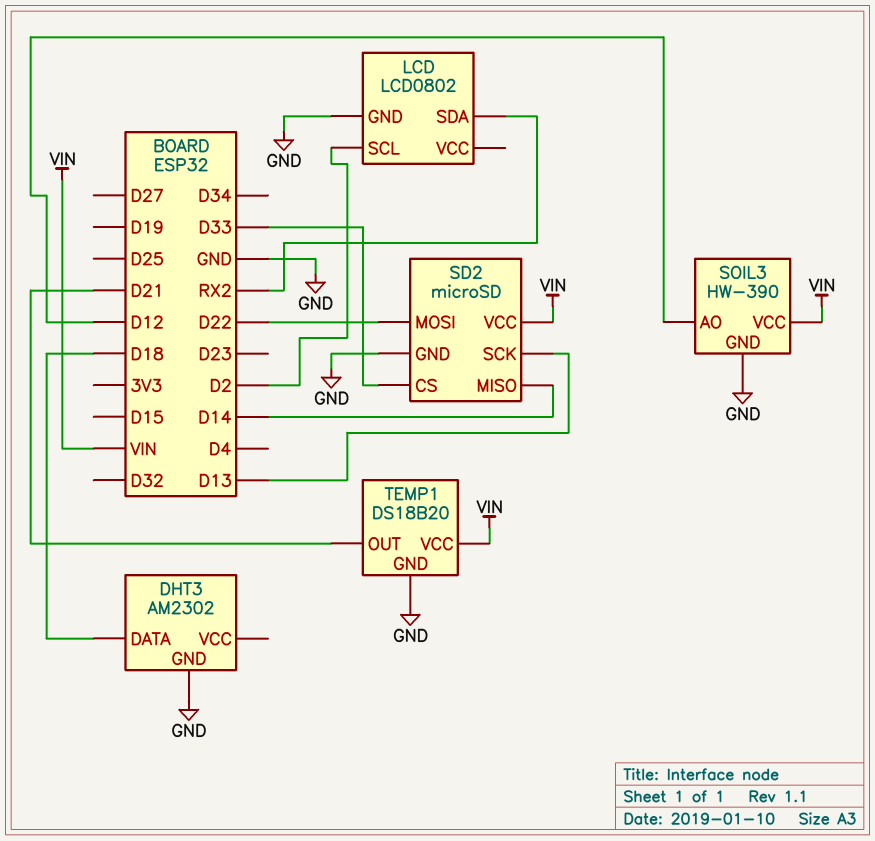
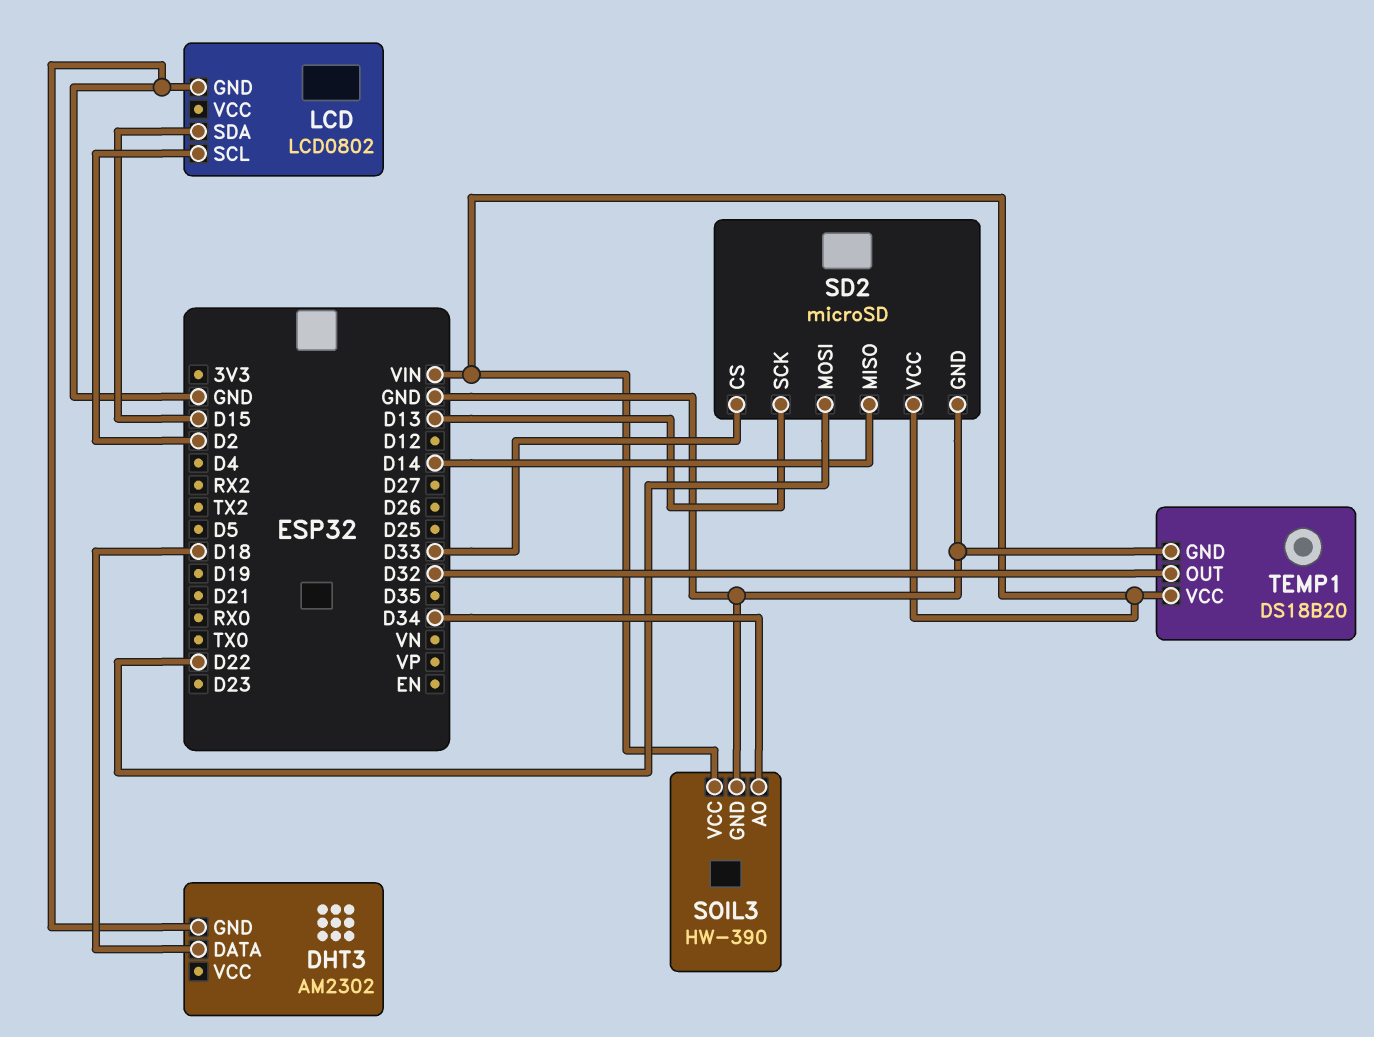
LCD pin SDA: RX2 -> D15
SOIL3 pin AO: D12 -> D34
TEMP1 pin OUT: D21 -> D32

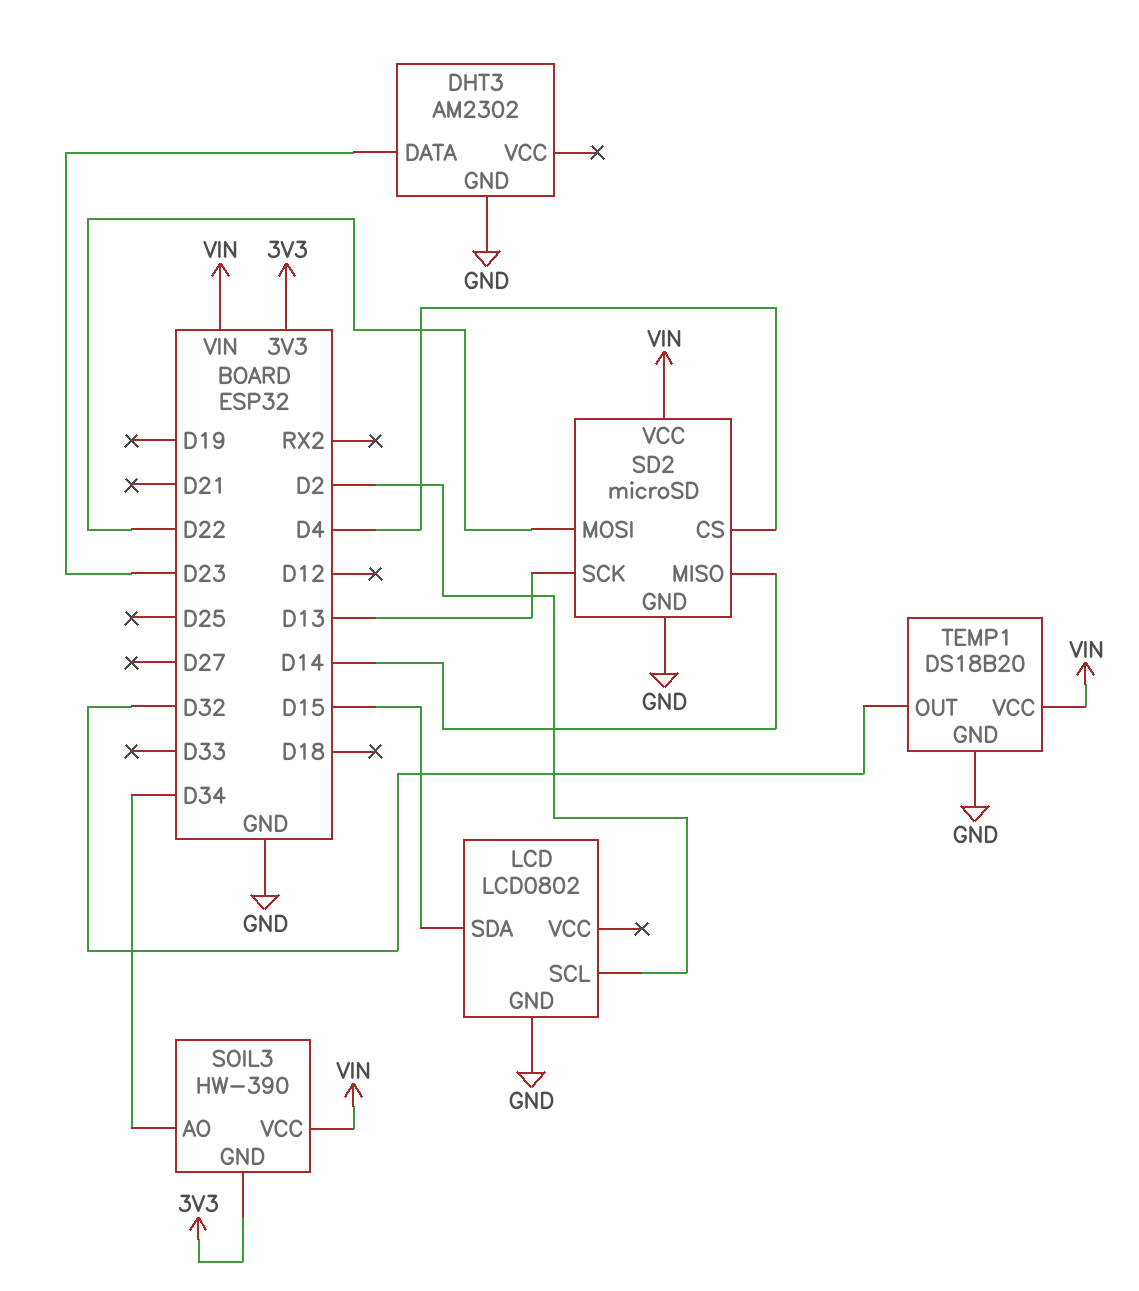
DHT3 pin DATA: D18 -> D23
SD2 pin CS: D33 -> D4
SOIL3 pin GND: GND -> 3V3

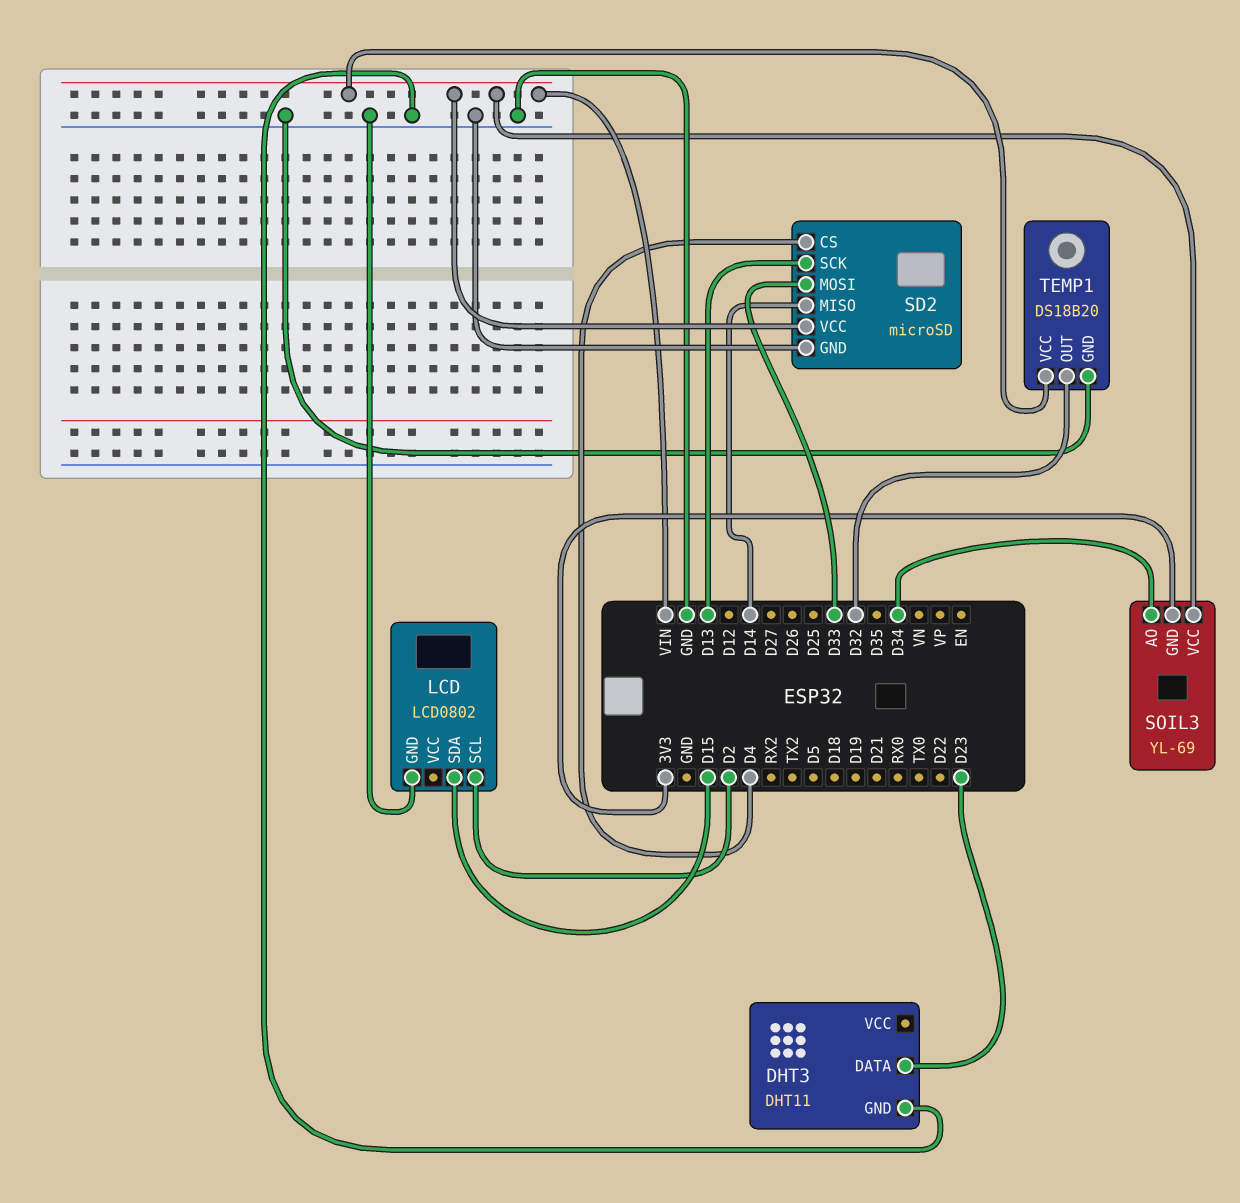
DHT3: AM2302 -> DHT11
SD2 pin MOSI: D22 -> D33
SOIL3: HW-390 -> YL-69

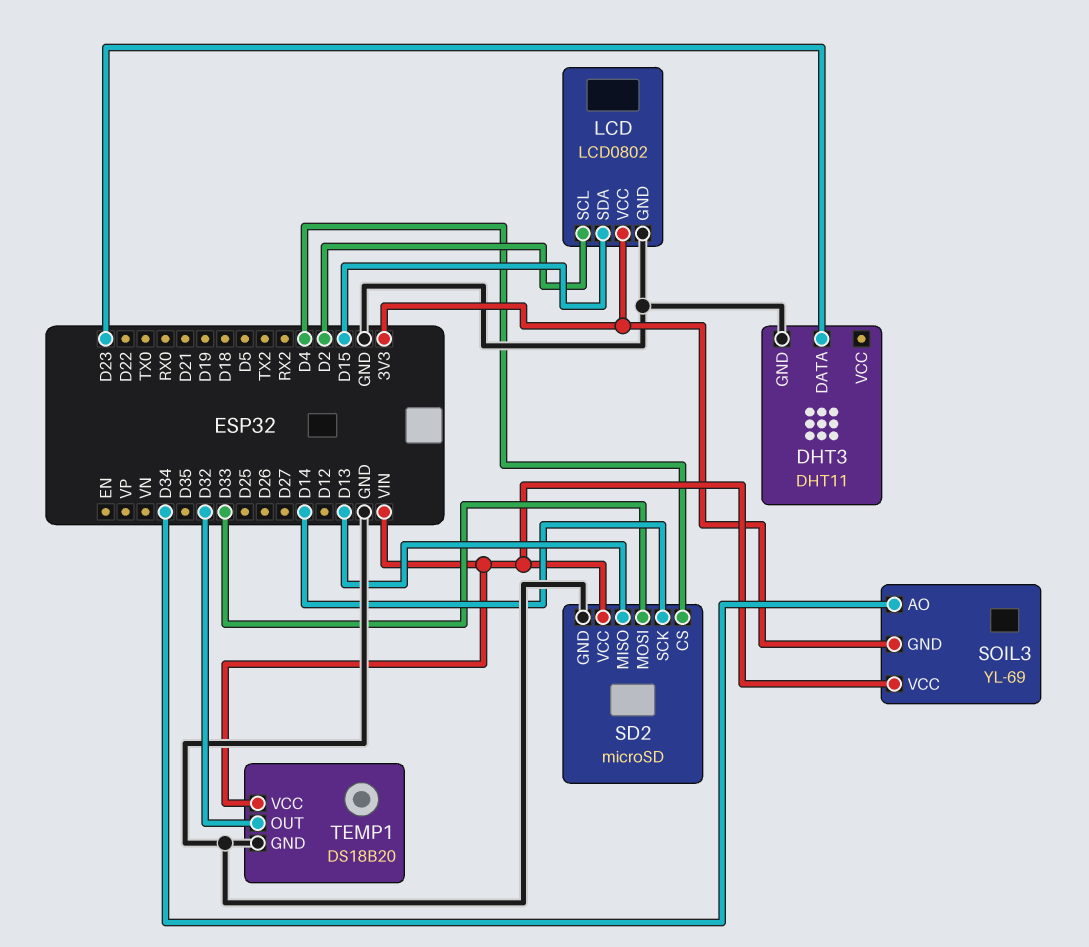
LCD pin VCC: none -> 3V3
SD2 pin MISO: D14 -> D13
SD2 pin SCK: D13 -> D14

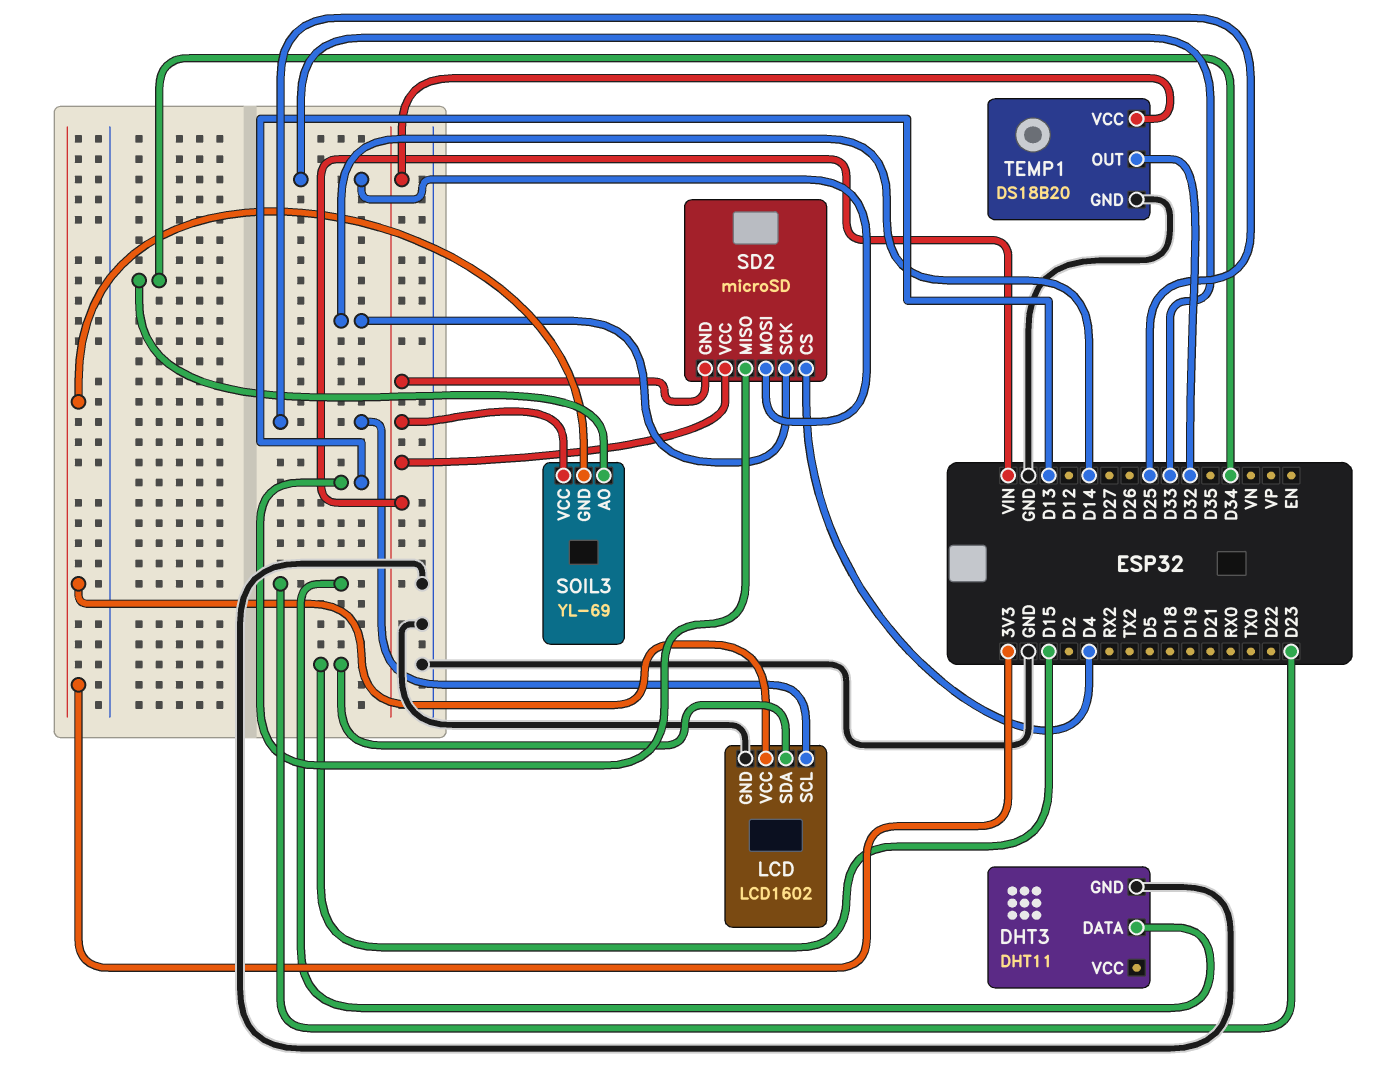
LCD: LCD0802 -> LCD1602
LCD pin SCL: D2 -> D25
SD2 pin GND: GND -> VIN

